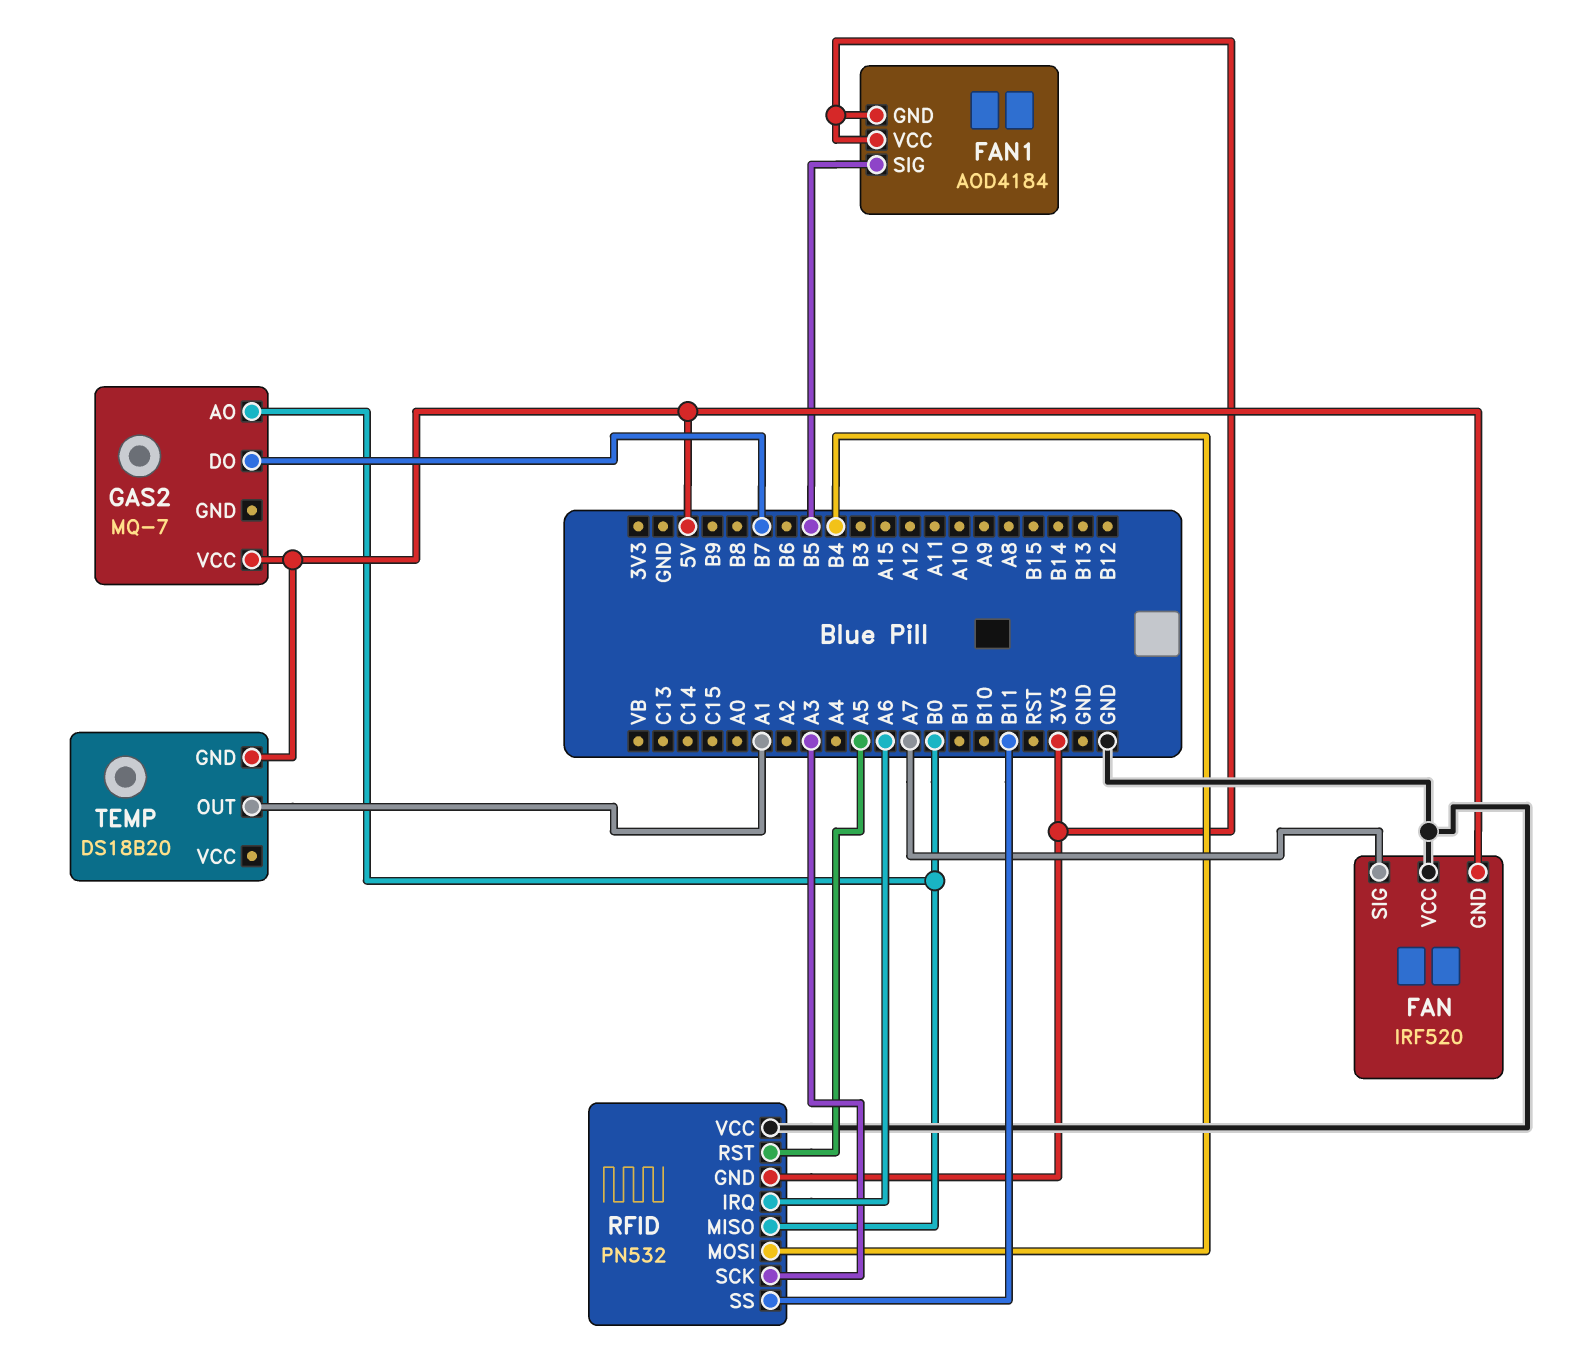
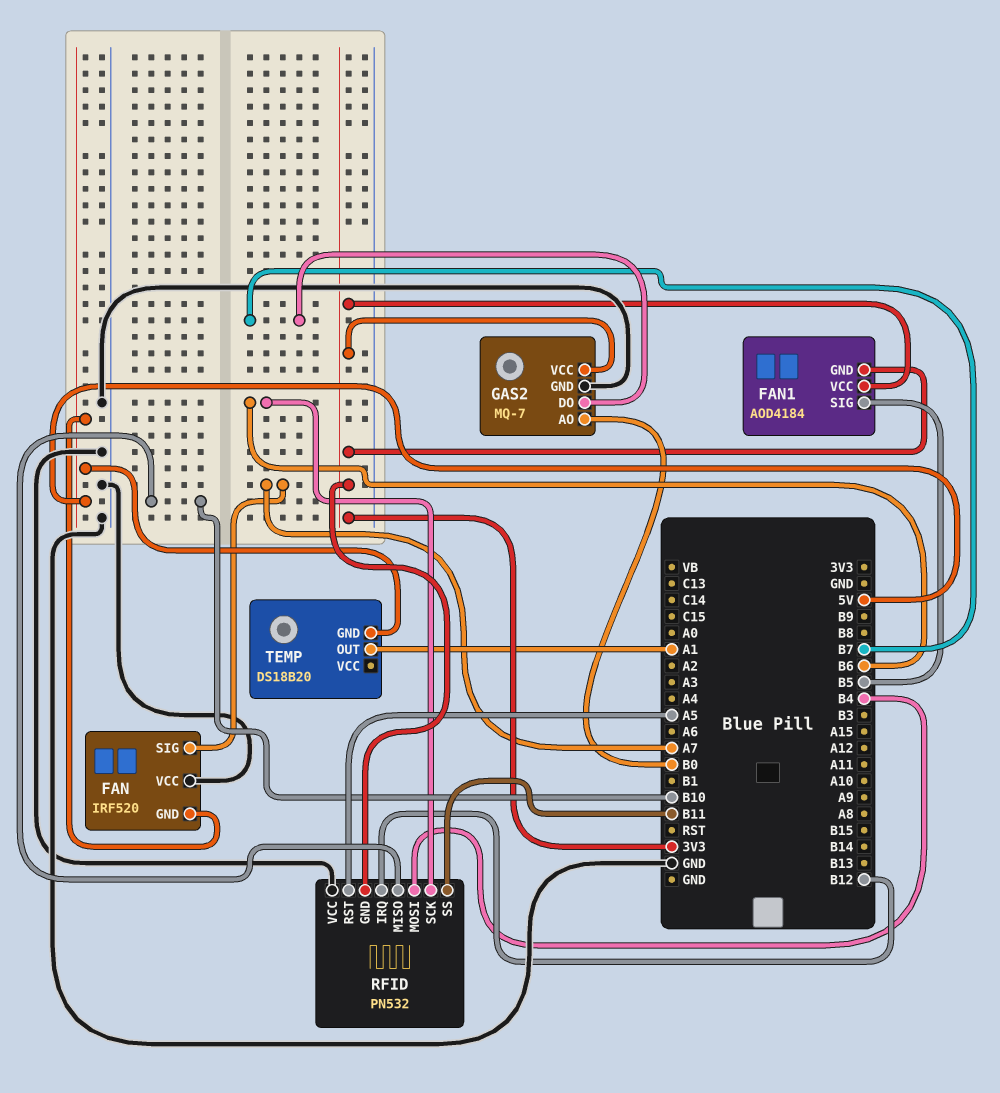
GAS2 pin GND: none -> GND
GAS2 pin VCC: 5V -> 3V3
RFID pin IRQ: A6 -> B12
RFID pin MISO: B0 -> B10
RFID pin SCK: A3 -> B6

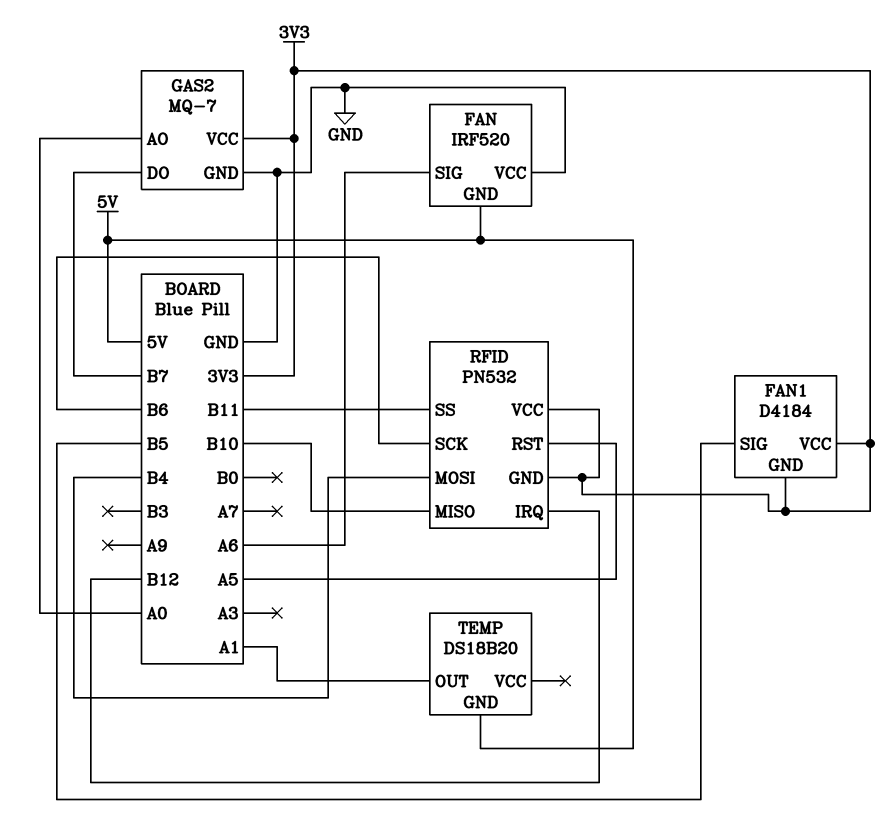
FAN pin SIG: A7 -> A6
FAN1: AOD4184 -> D4184
GAS2 pin AO: B0 -> A0
RFID pin VCC: GND -> 3V3

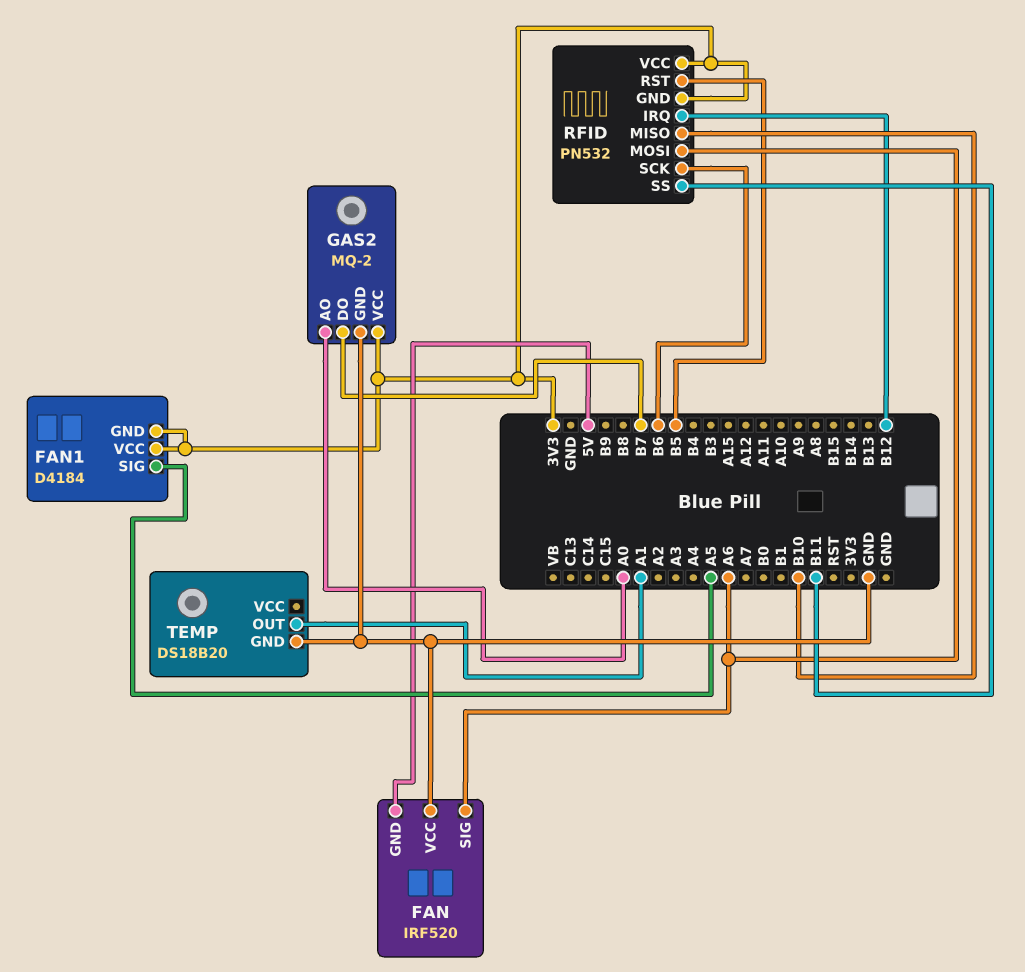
FAN1 pin SIG: B5 -> A5
GAS2: MQ-7 -> MQ-2
RFID pin MOSI: B4 -> A6
RFID pin RST: A5 -> B5
TEMP pin GND: 5V -> GND

